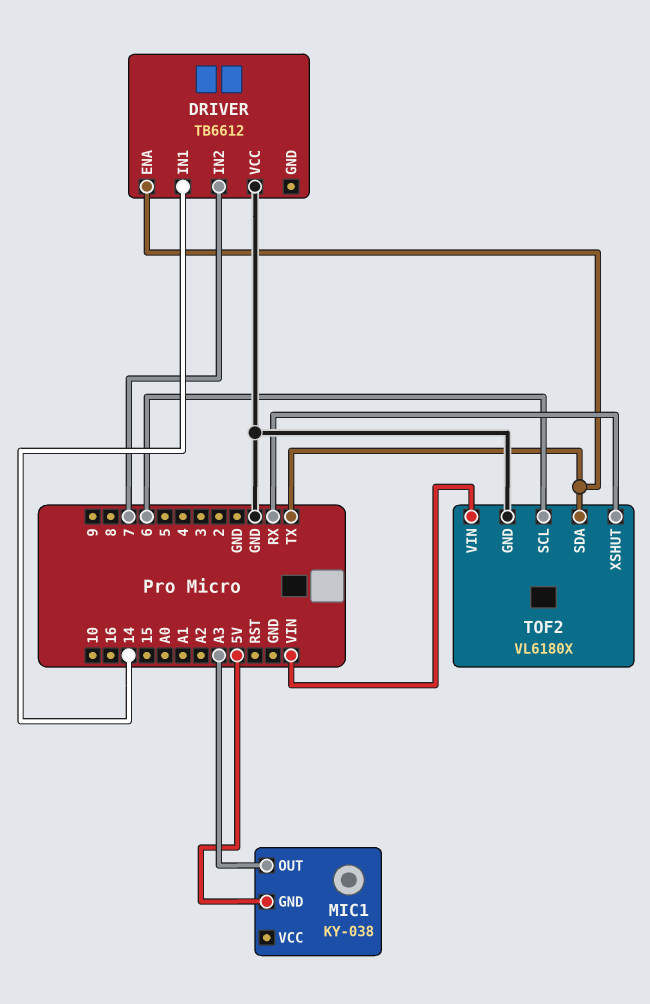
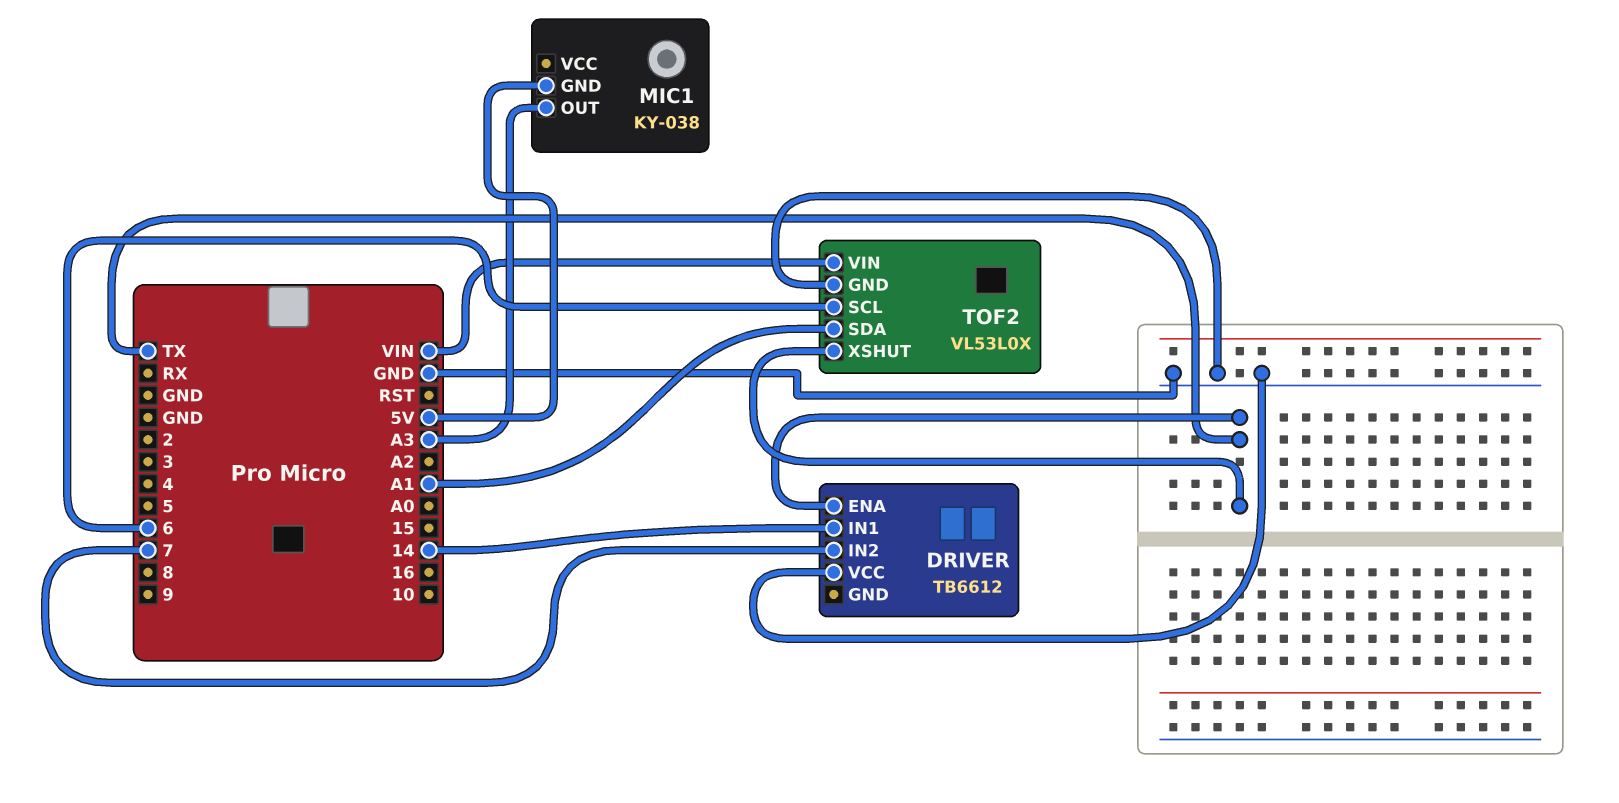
TOF2: VL6180X -> VL53L0X
TOF2 pin SDA: TX -> A1
TOF2 pin XSHUT: RX -> TX

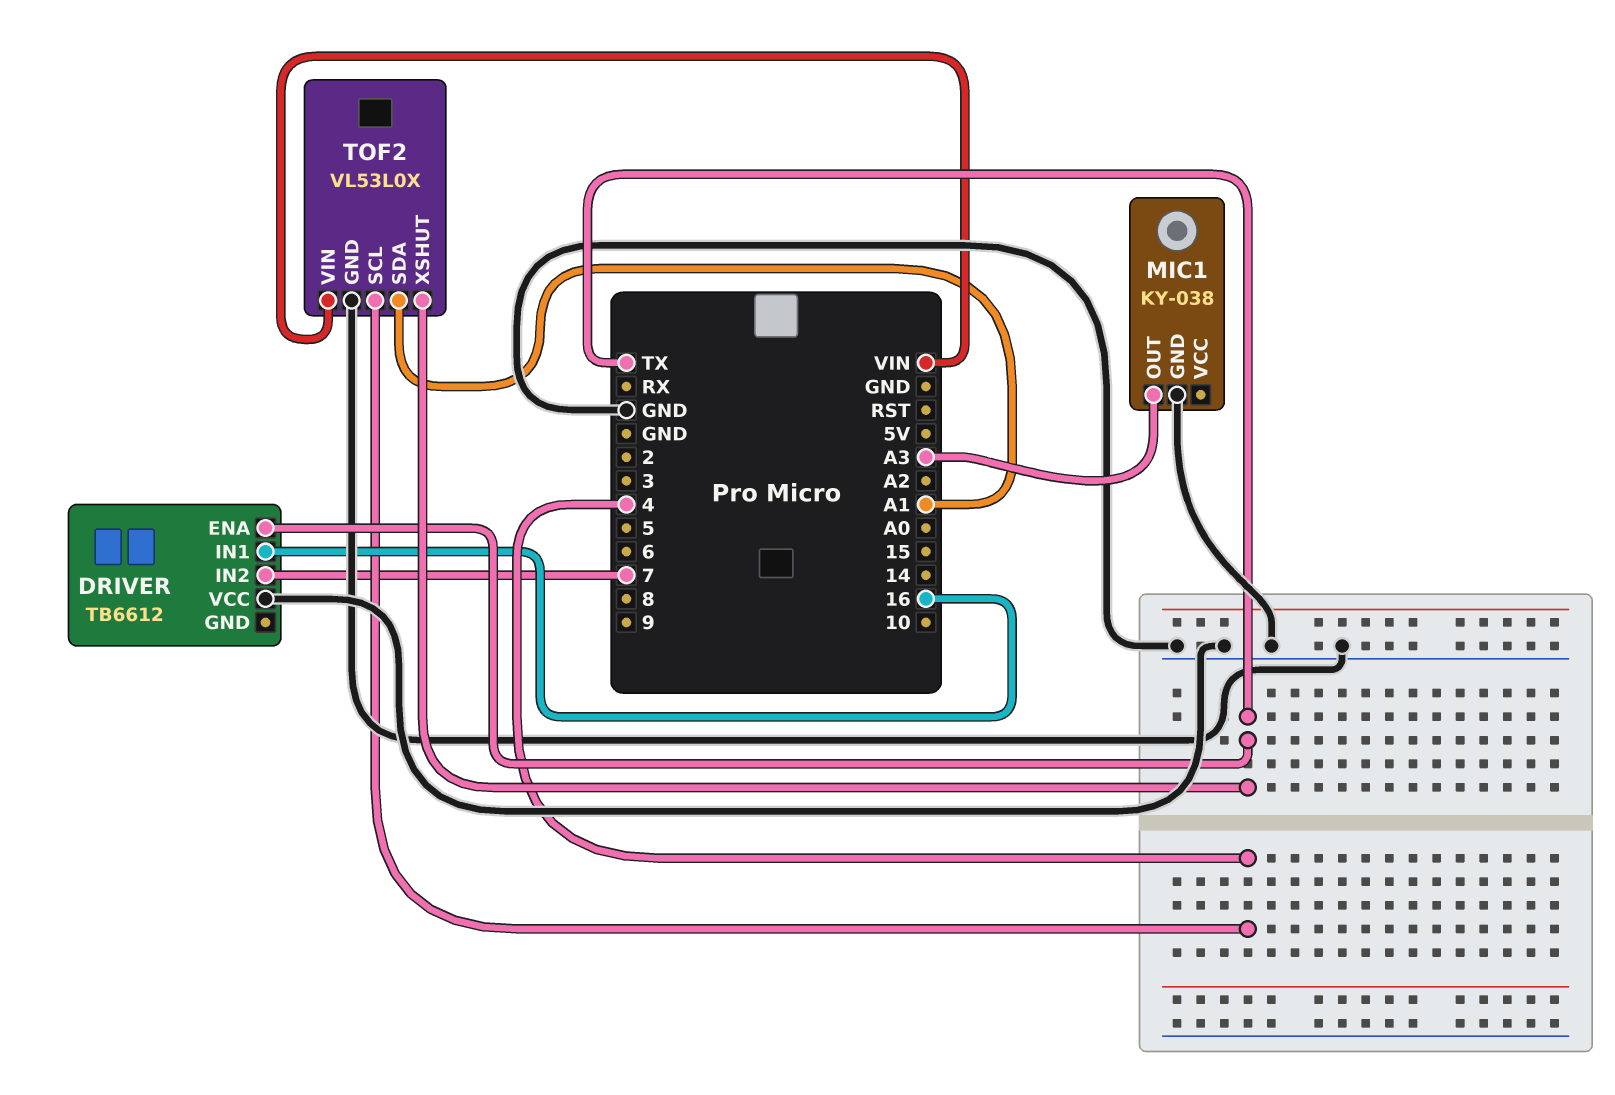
DRIVER pin IN1: 14 -> 16
MIC1 pin GND: 5V -> GND
TOF2 pin SCL: 6 -> 4

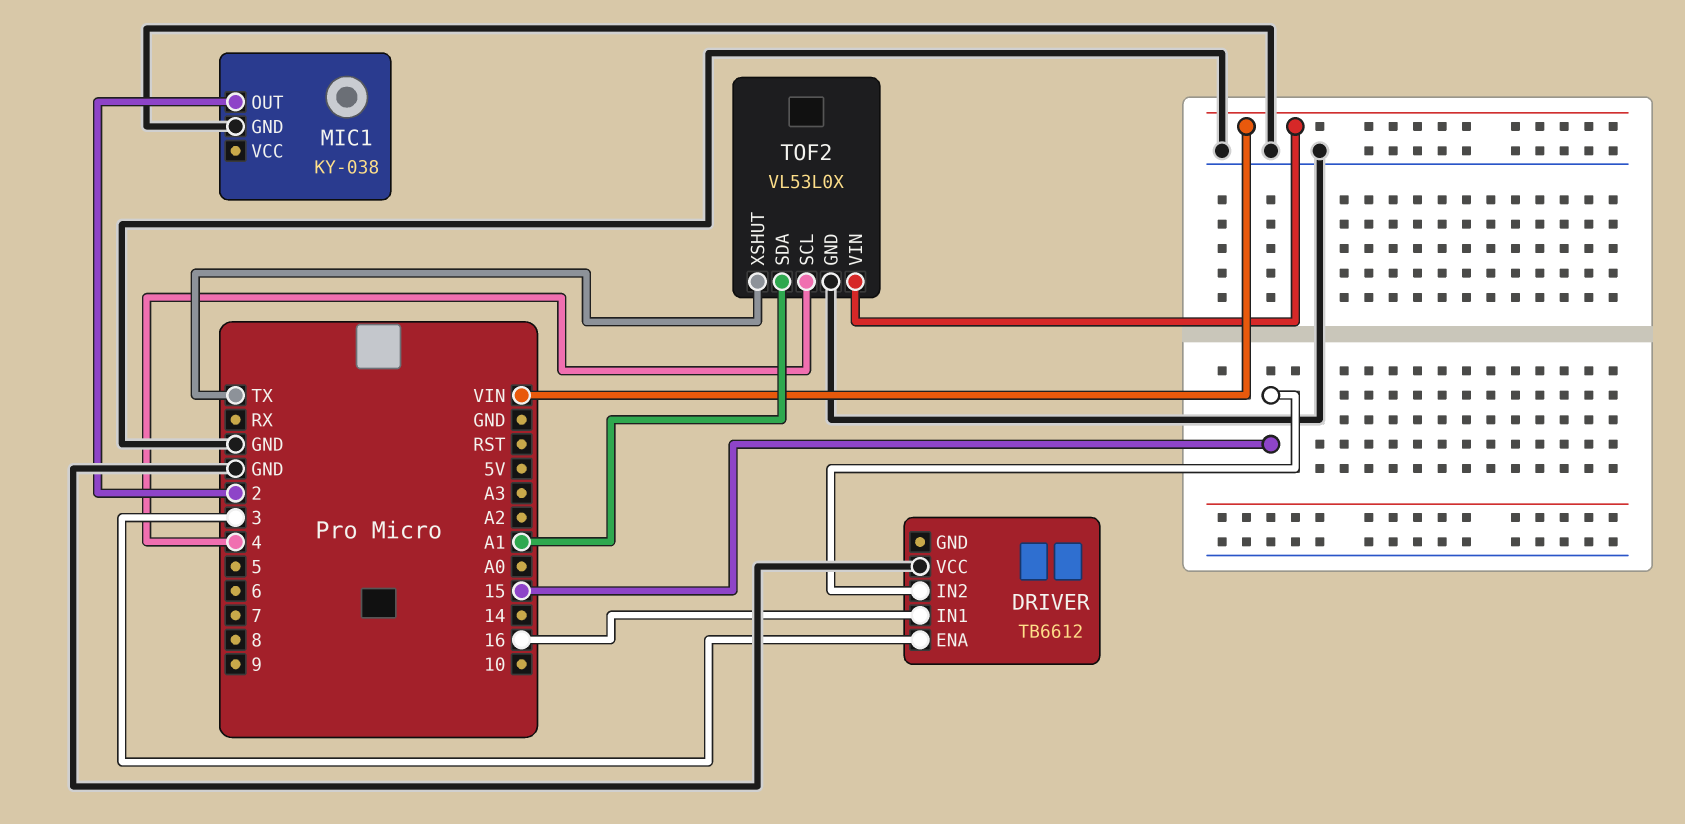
DRIVER pin ENA: TX -> 3
DRIVER pin IN2: 7 -> 15
MIC1 pin OUT: A3 -> 2

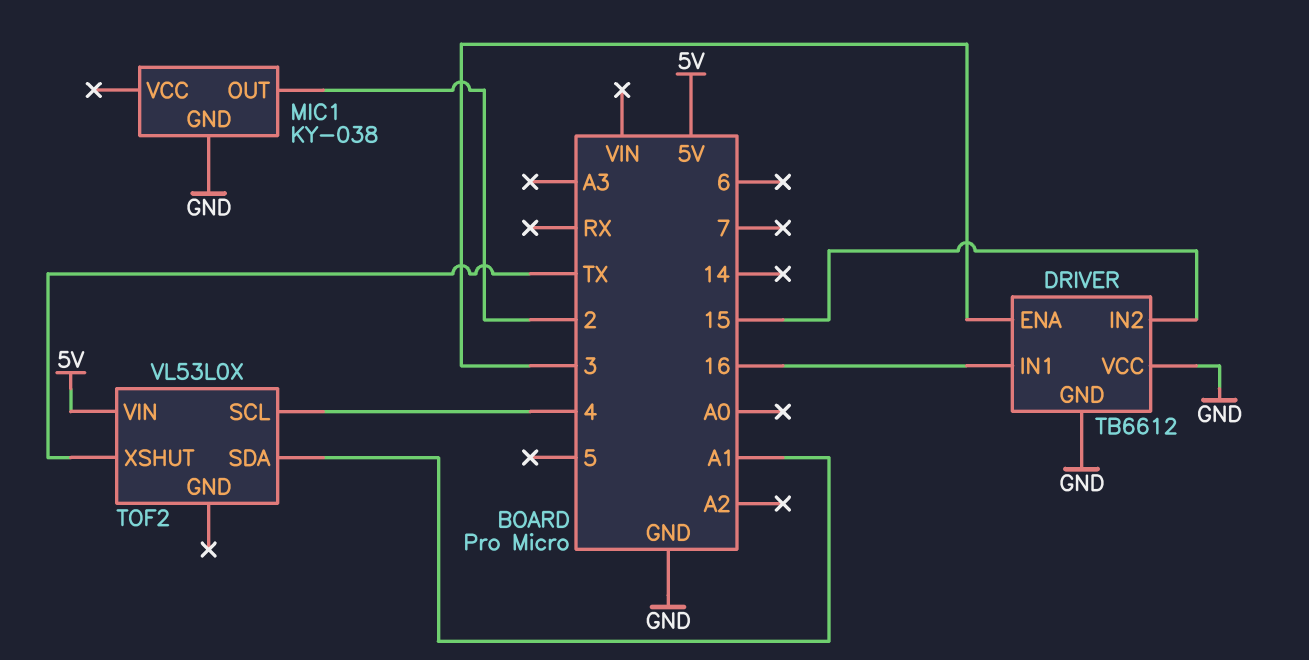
DRIVER pin GND: none -> GND
TOF2 pin GND: GND -> none
TOF2 pin VIN: VIN -> 5V

